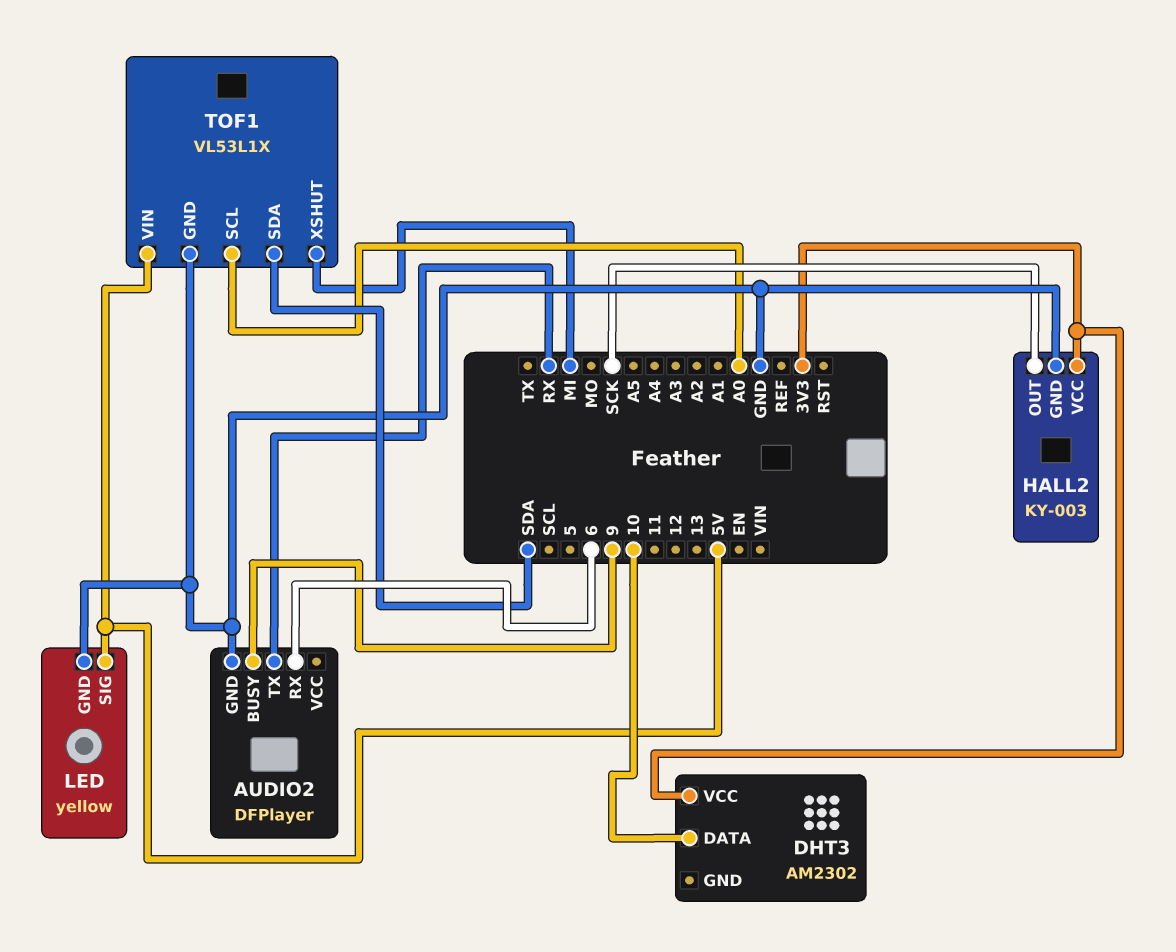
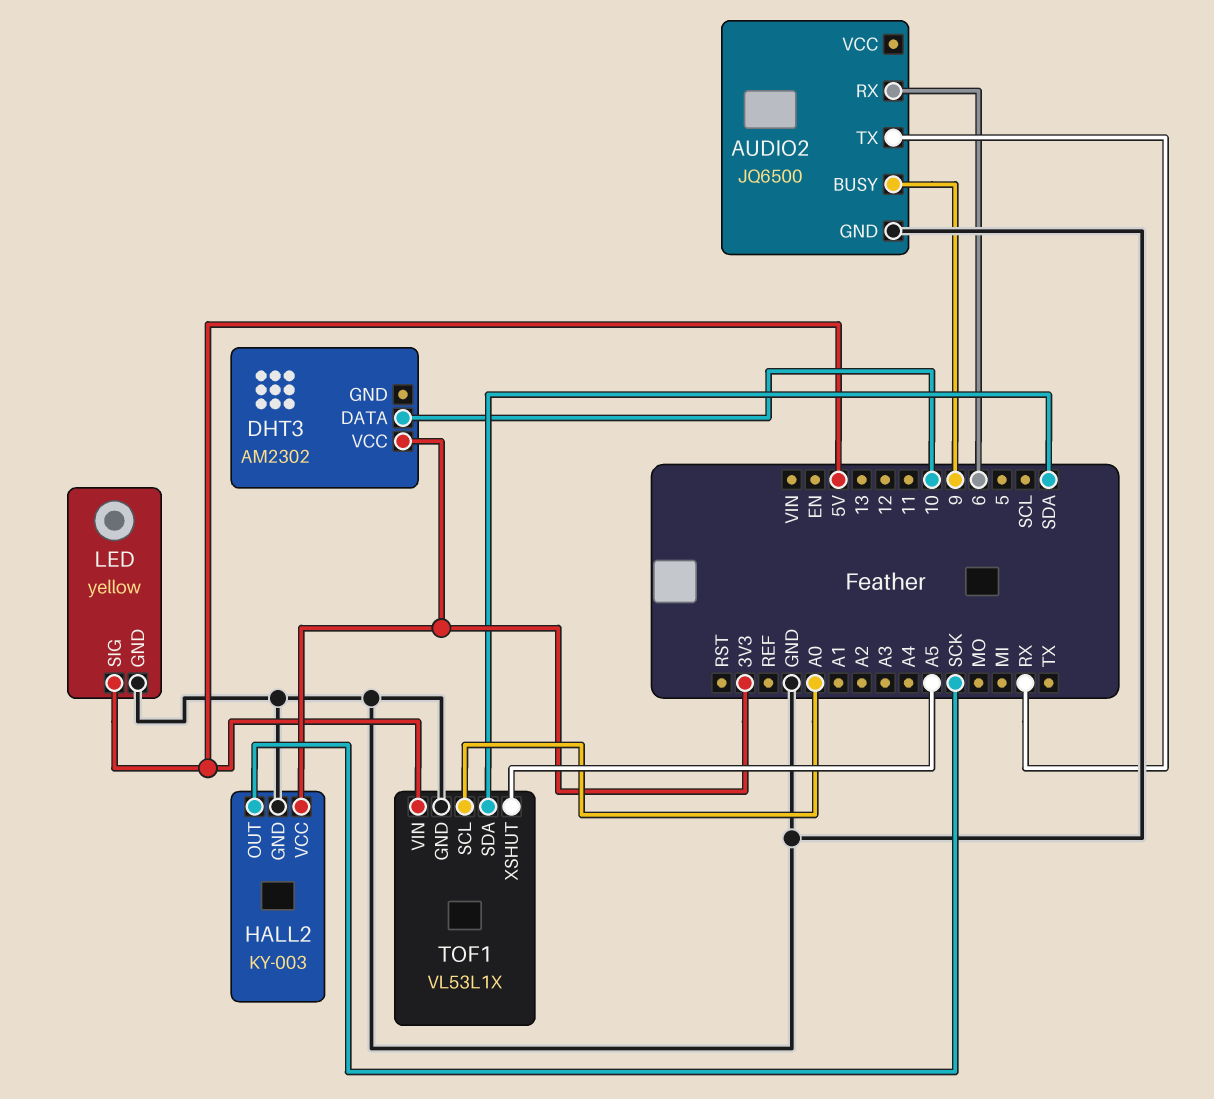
AUDIO2: DFPlayer -> JQ6500
TOF1 pin XSHUT: MI -> A5

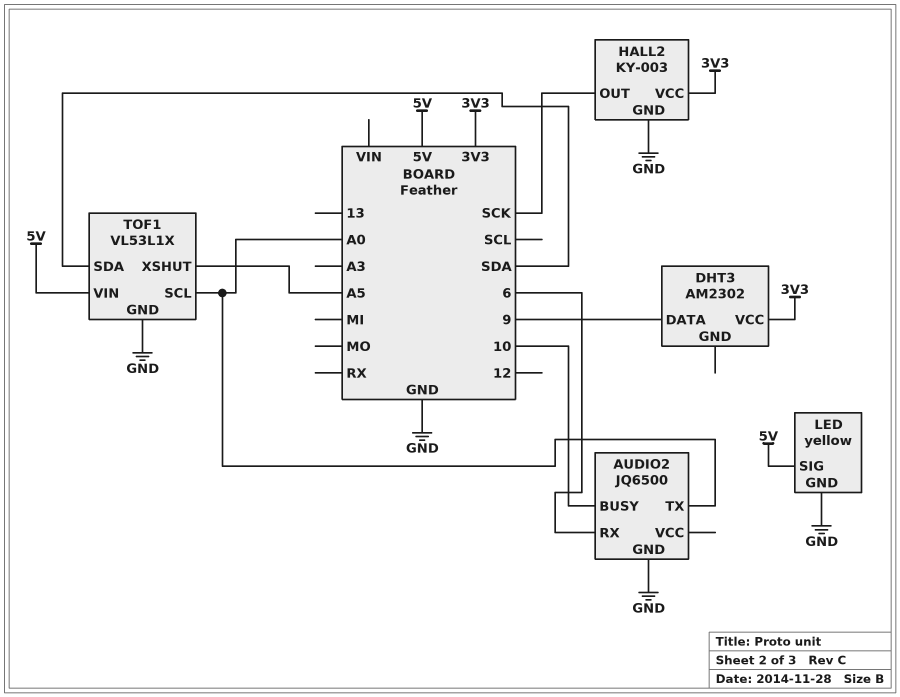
AUDIO2 pin BUSY: 9 -> 10
AUDIO2 pin TX: RX -> A0
DHT3 pin DATA: 10 -> 9

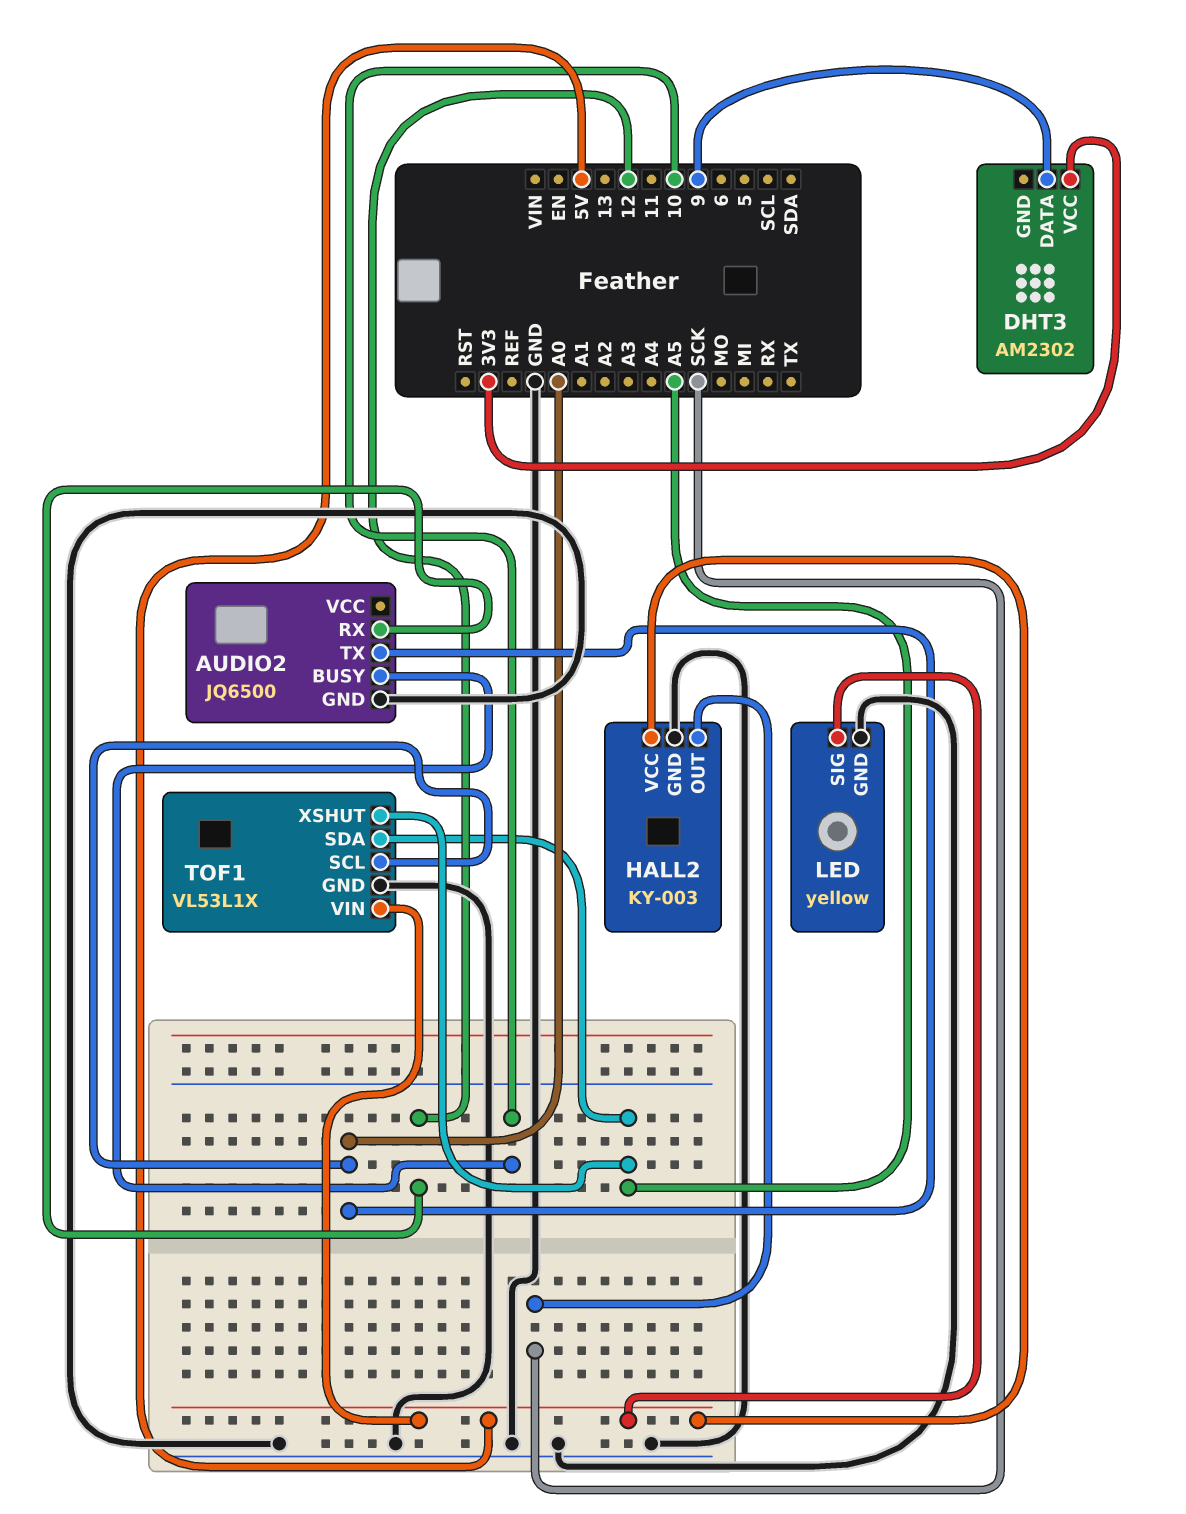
AUDIO2 pin RX: 6 -> 12
HALL2 pin VCC: 3V3 -> 5V
TOF1 pin SDA: SDA -> A5

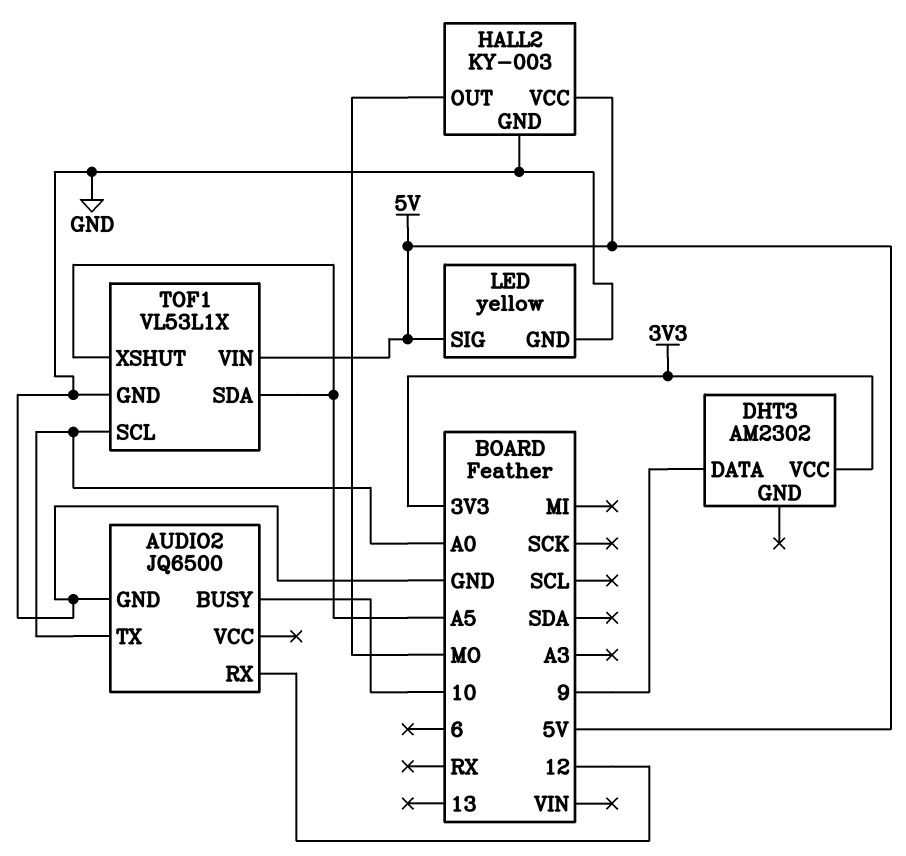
HALL2 pin OUT: SCK -> MO

